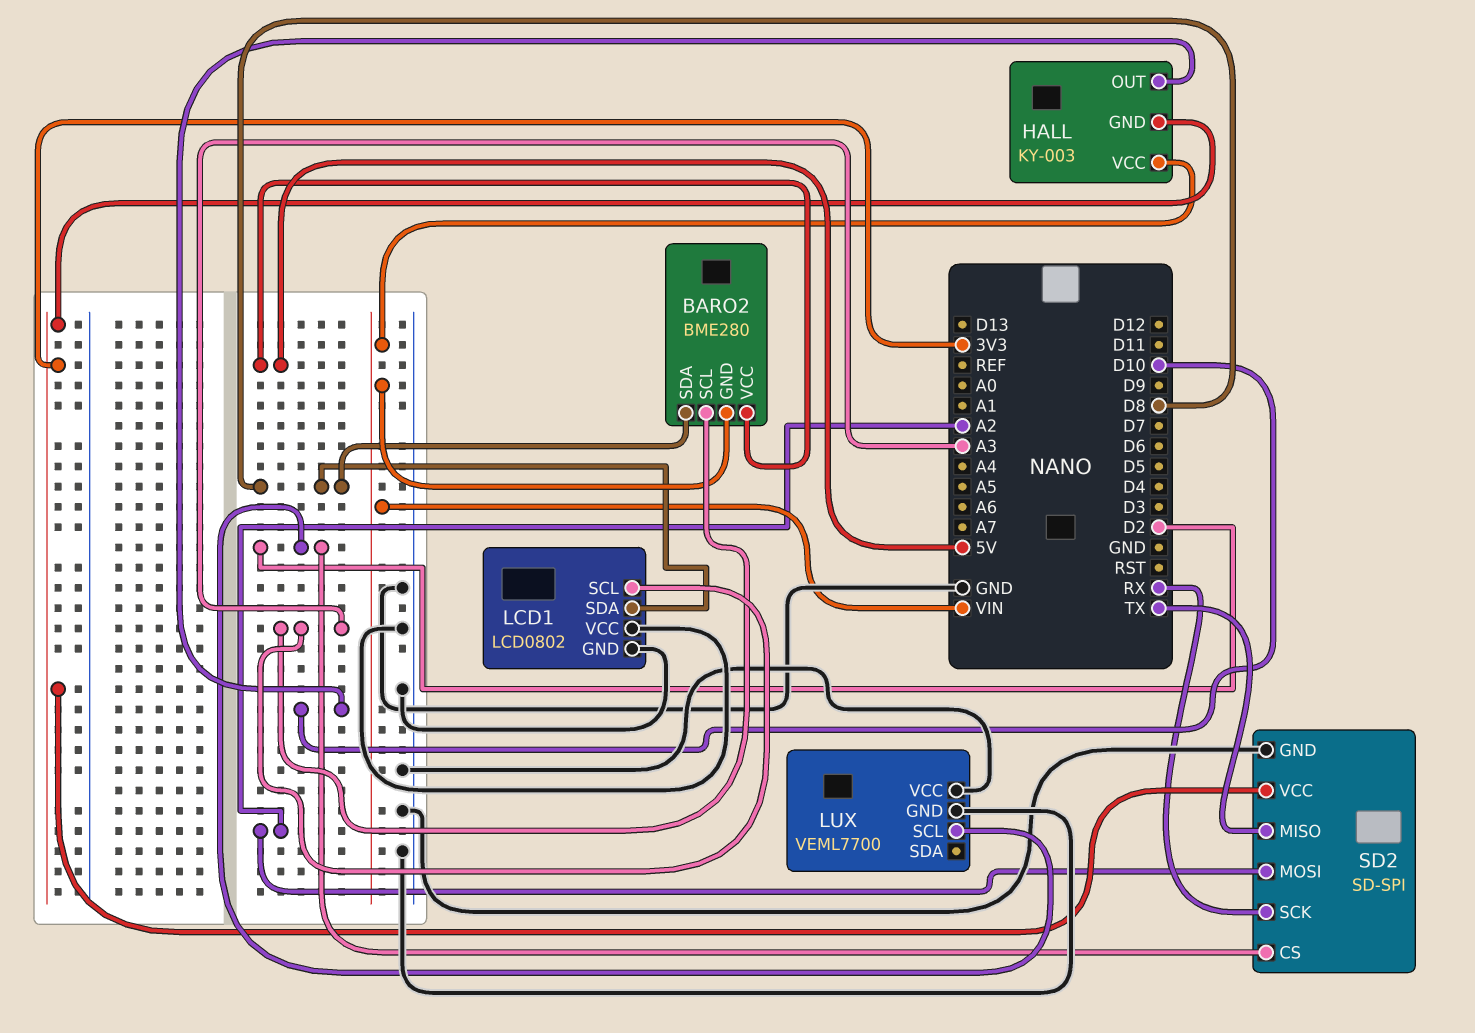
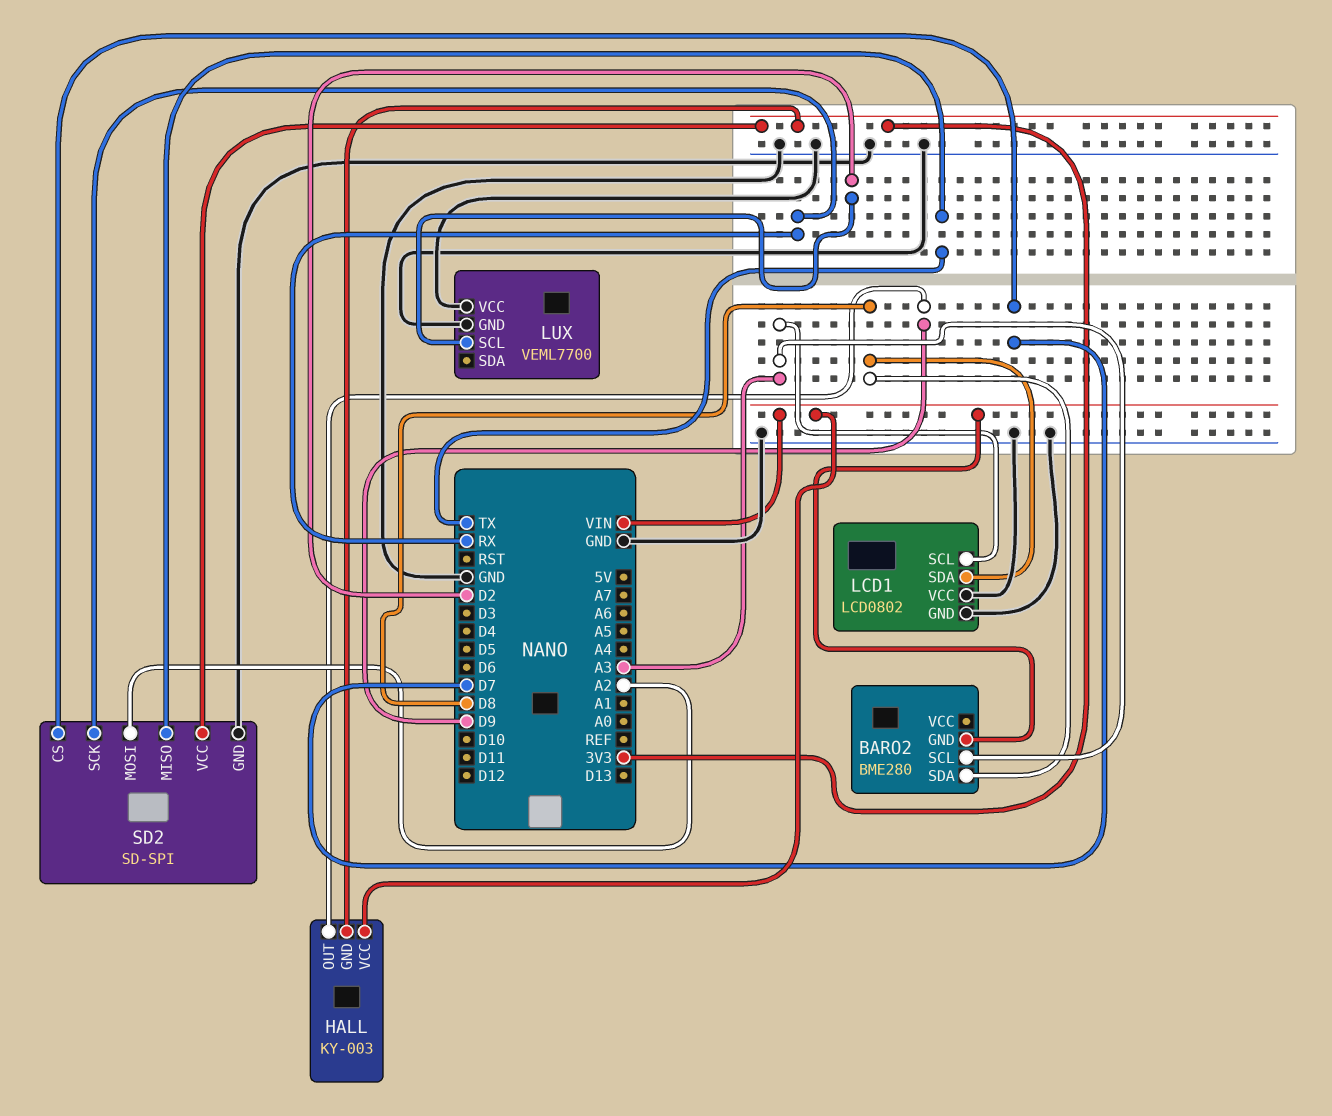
BARO2 pin VCC: 5V -> none
HALL pin OUT: D10 -> D9
SD2 pin CS: D2 -> D7

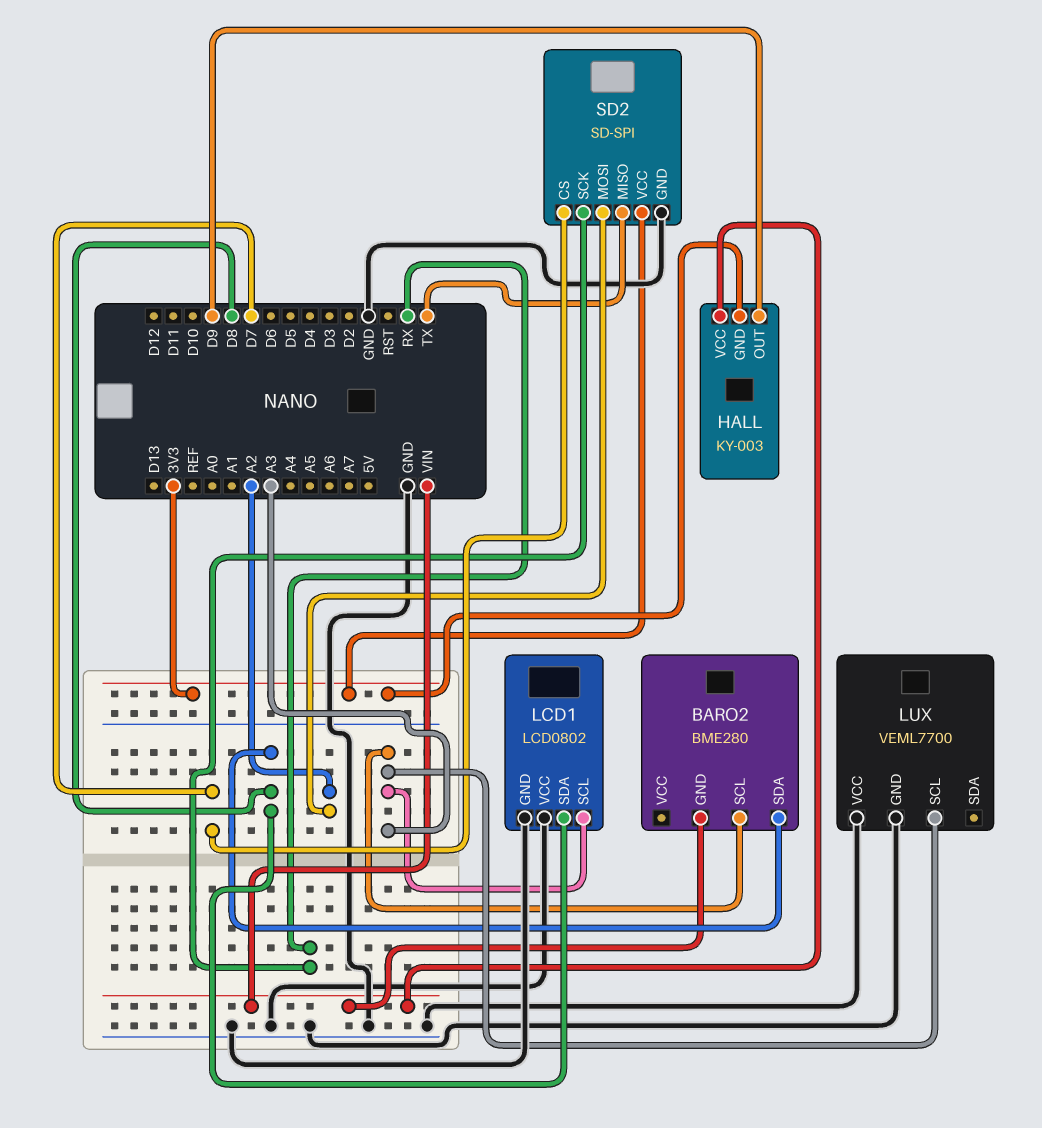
LUX pin SCL: D2 -> A3

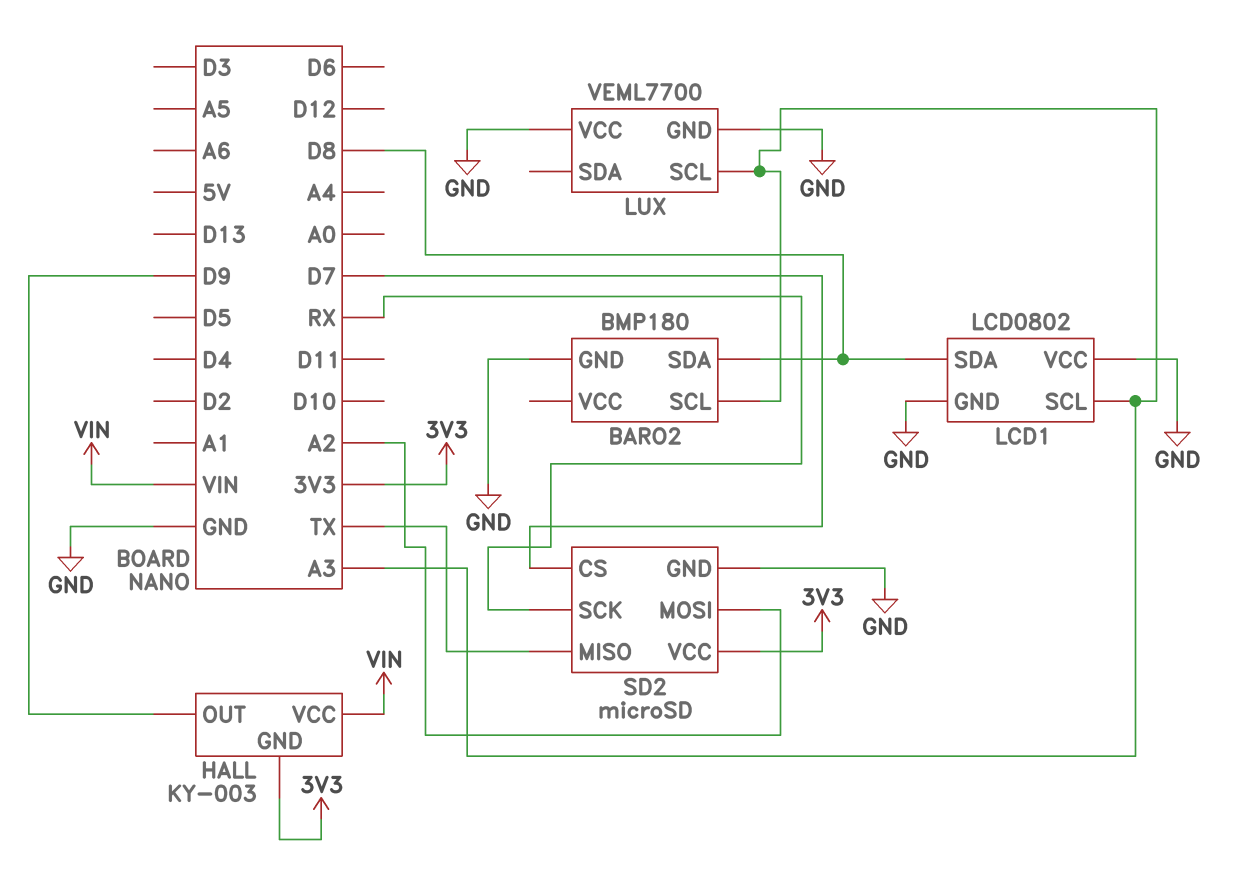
BARO2: BME280 -> BMP180
BARO2 pin GND: VIN -> GND
SD2: SD-SPI -> microSD

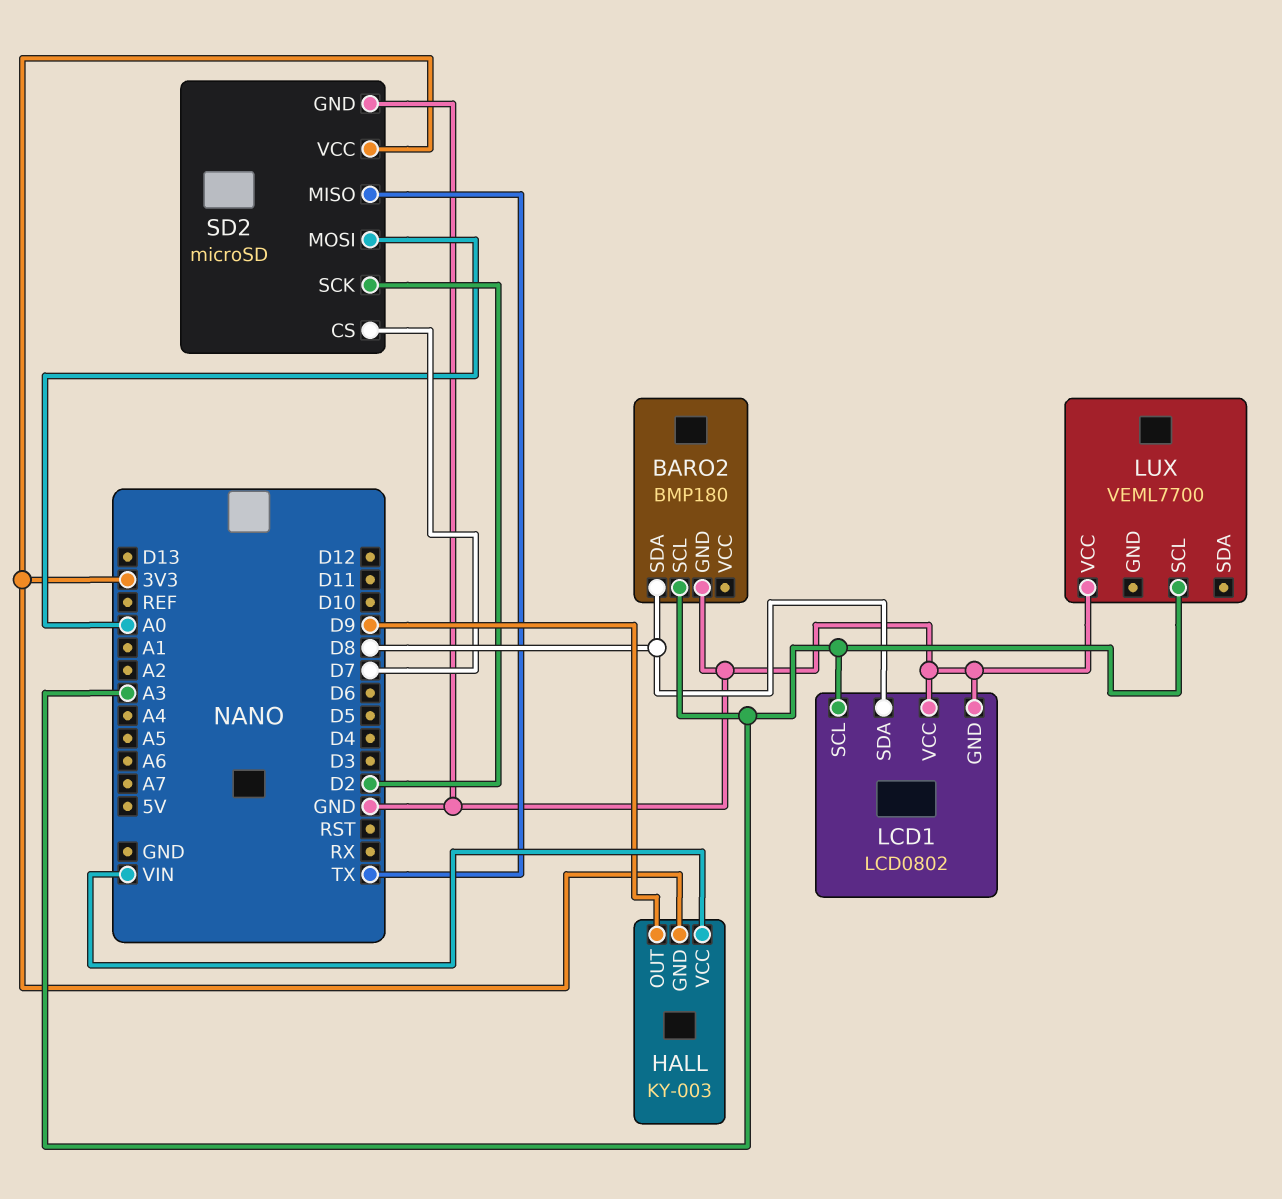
LUX pin GND: GND -> none
SD2 pin MOSI: A2 -> A0
SD2 pin SCK: RX -> D2

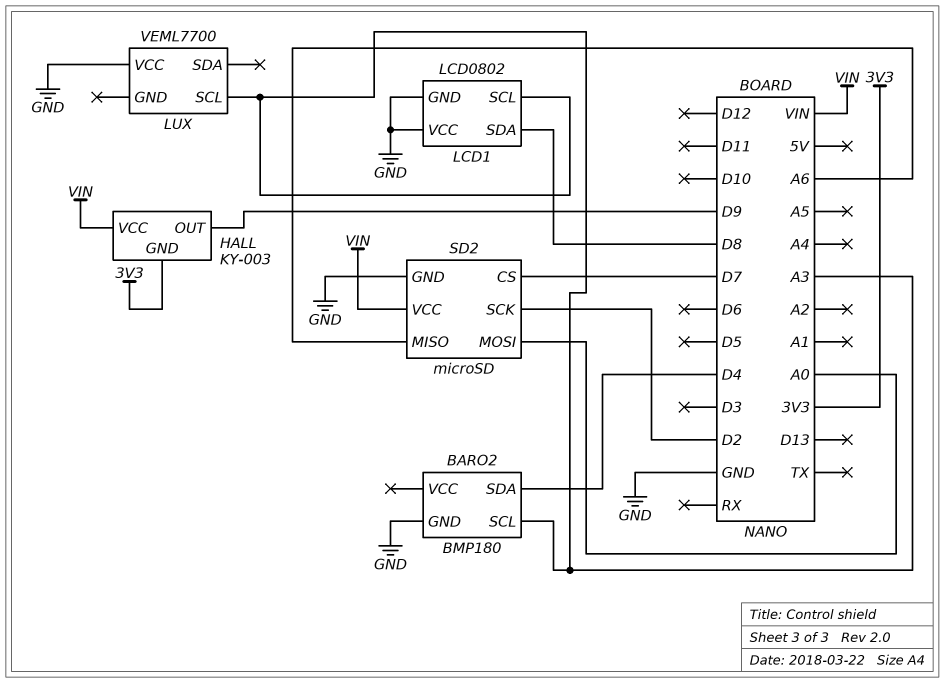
BARO2 pin SDA: D8 -> D4
SD2 pin MISO: TX -> A6
SD2 pin VCC: 3V3 -> VIN

